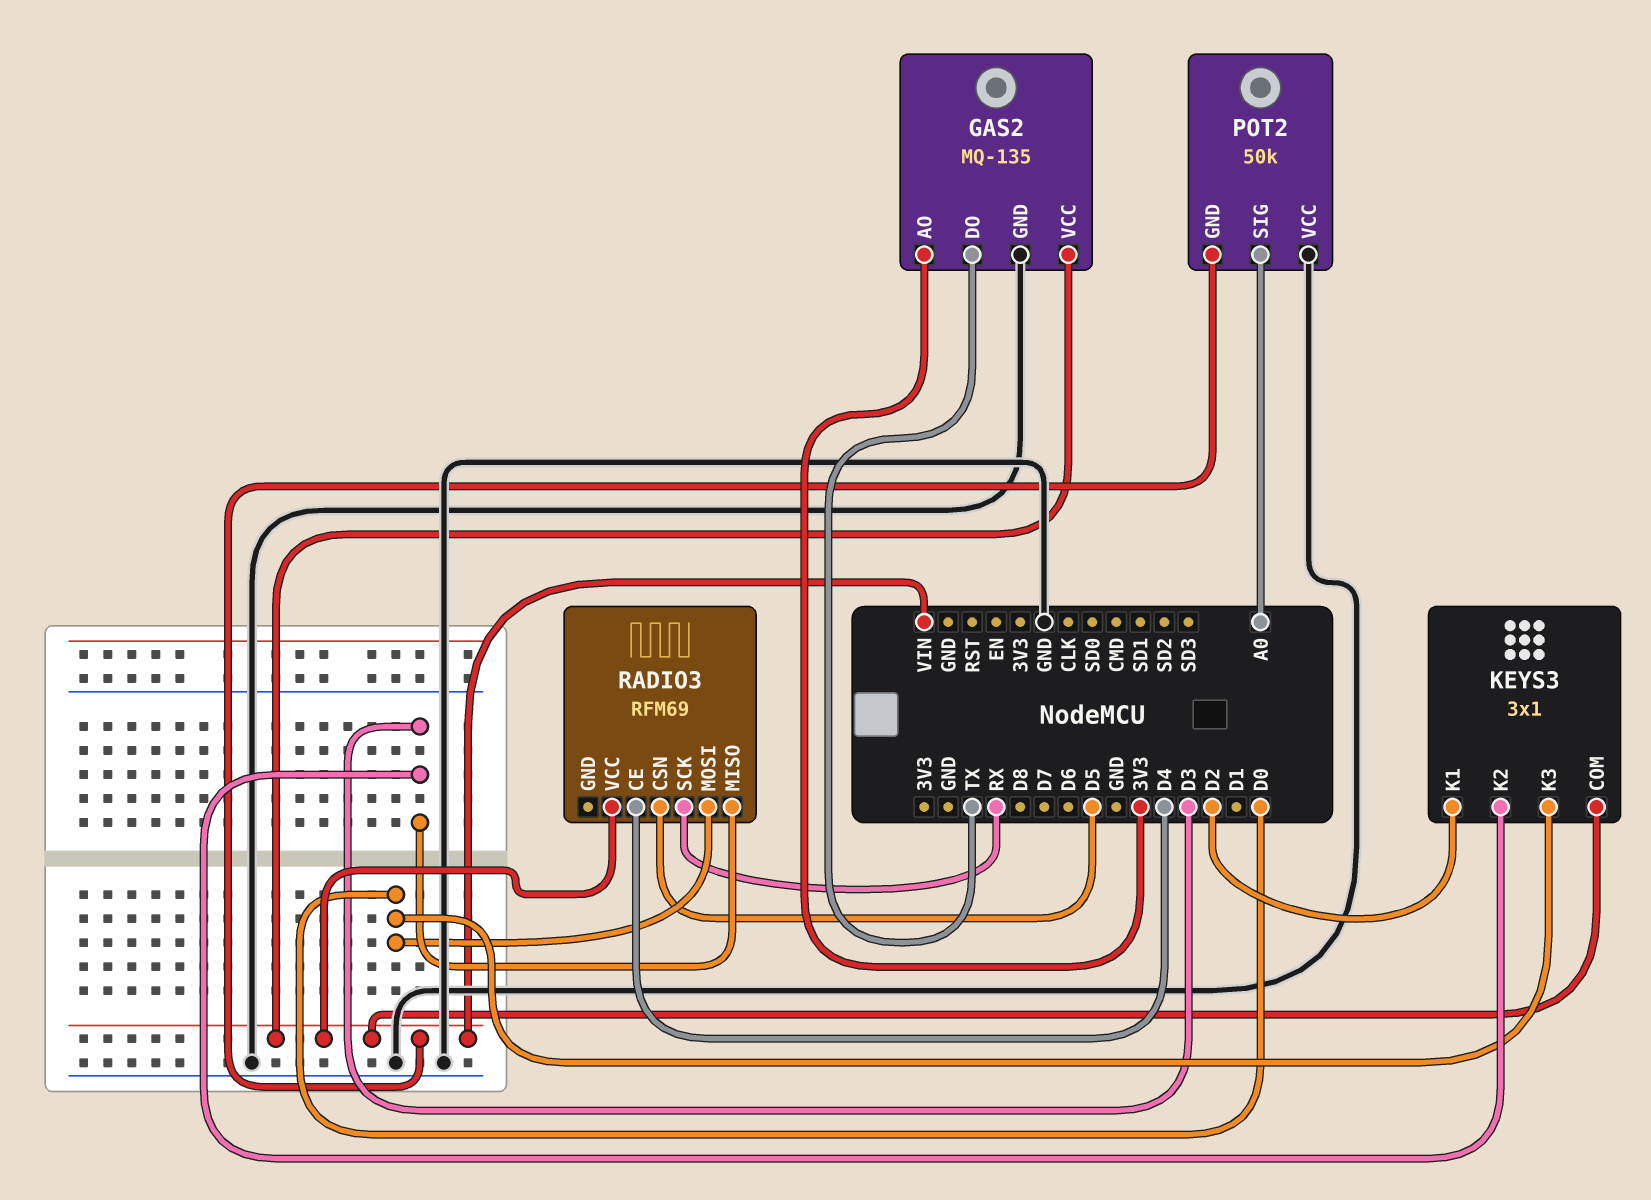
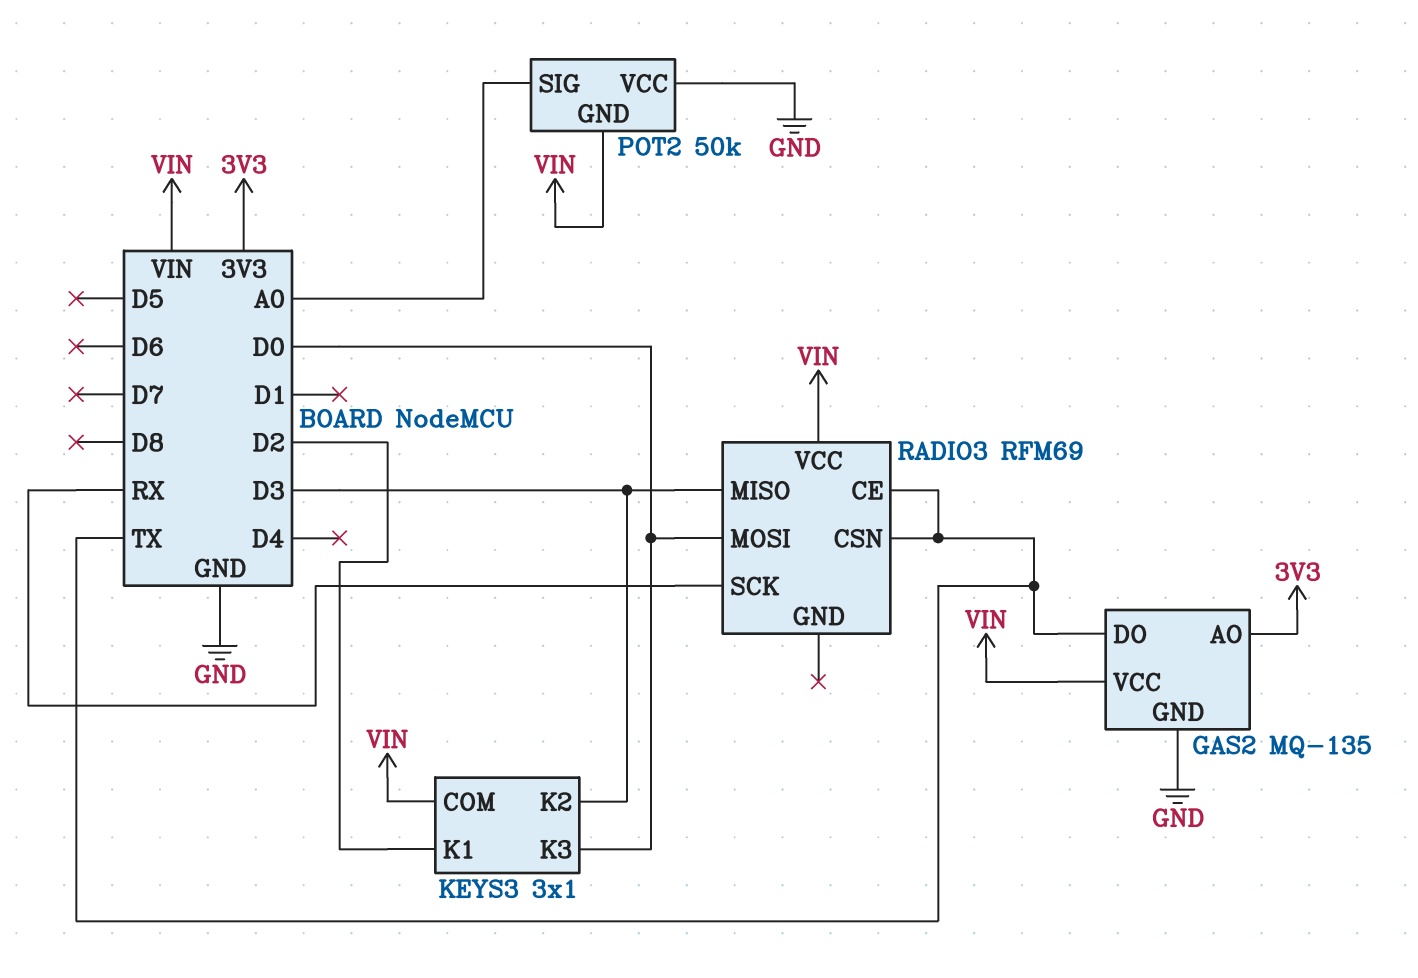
RADIO3 pin CE: D4 -> TX
RADIO3 pin CSN: D5 -> TX

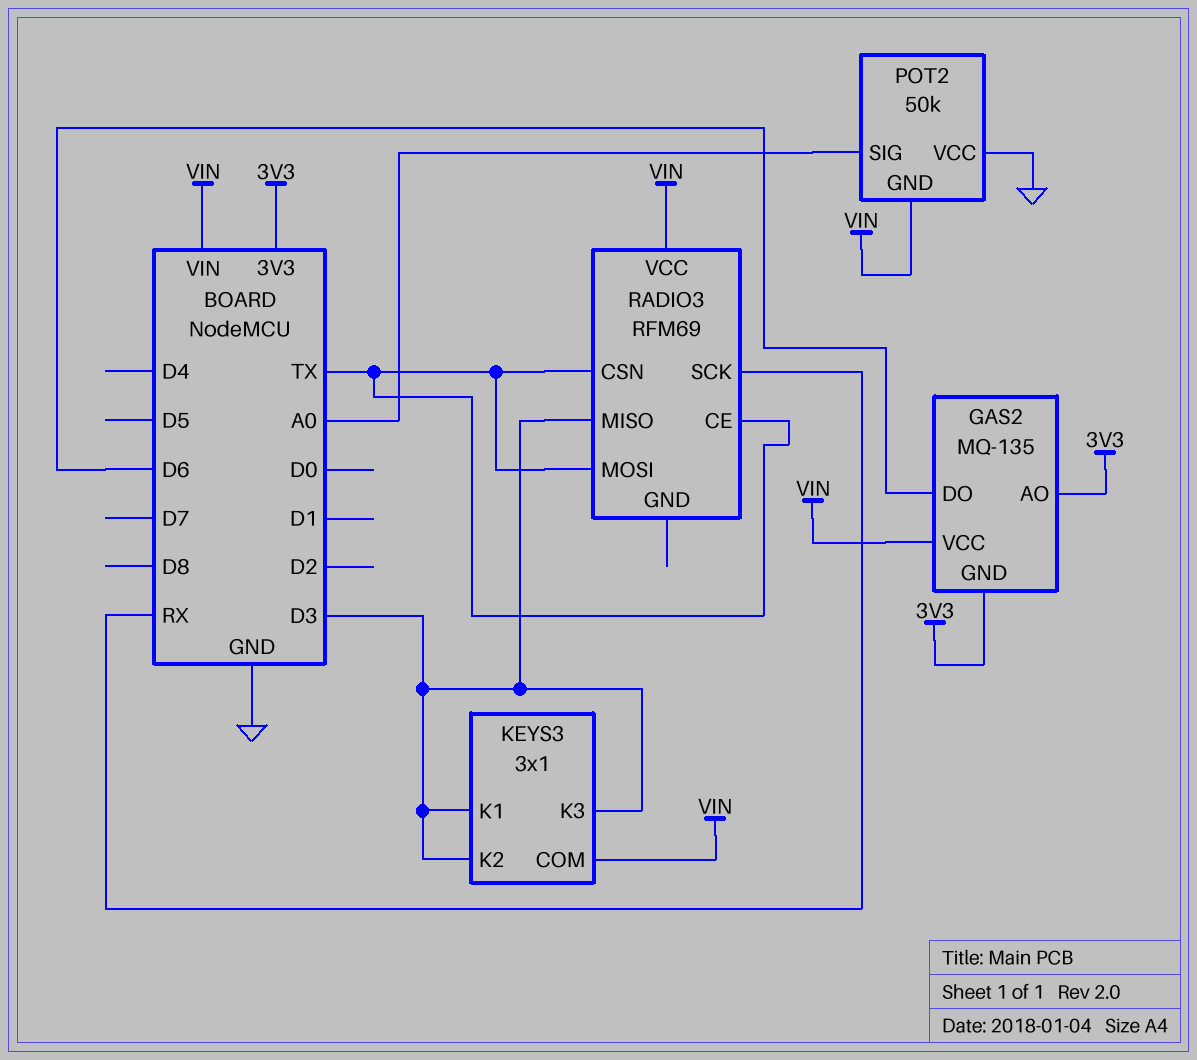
GAS2 pin DO: TX -> D6
GAS2 pin GND: GND -> 3V3
KEYS3 pin K1: D2 -> D3
KEYS3 pin K3: D0 -> D3
RADIO3 pin MOSI: D0 -> TX

